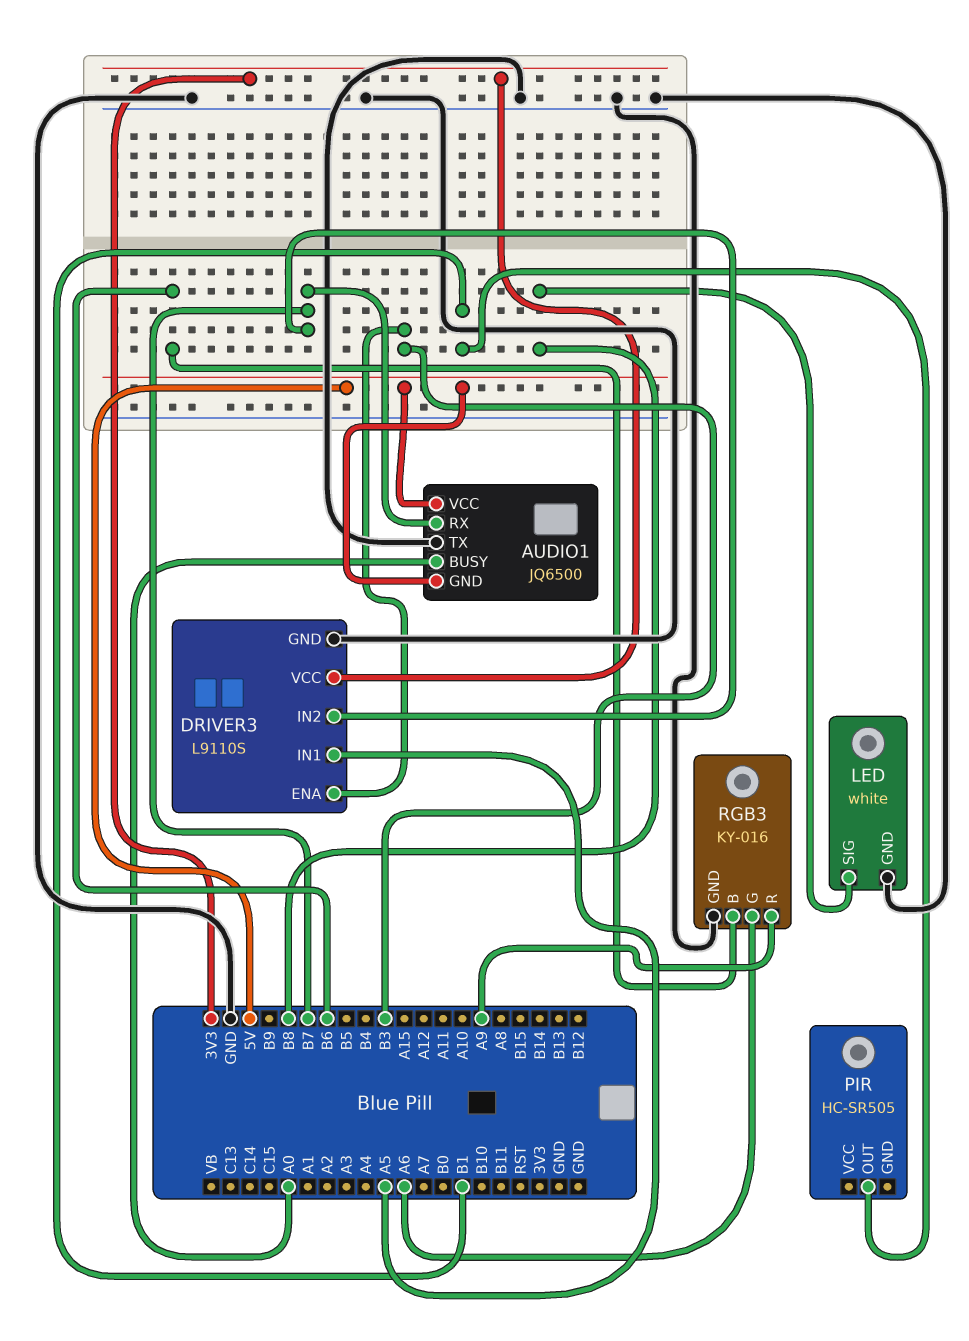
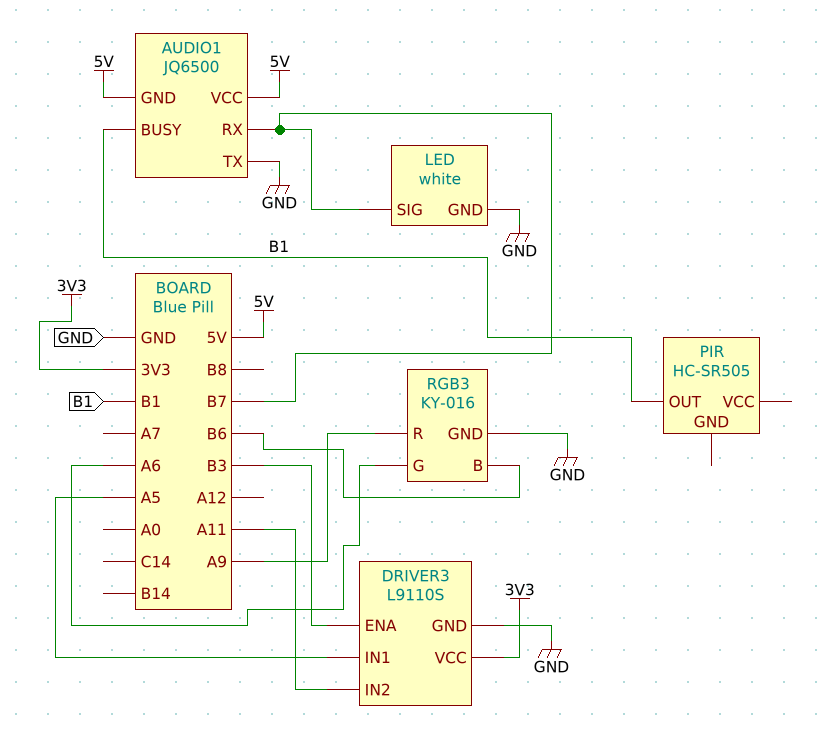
AUDIO1 pin BUSY: A0 -> B1
DRIVER3 pin IN2: B7 -> A11
LED pin SIG: B8 -> B7

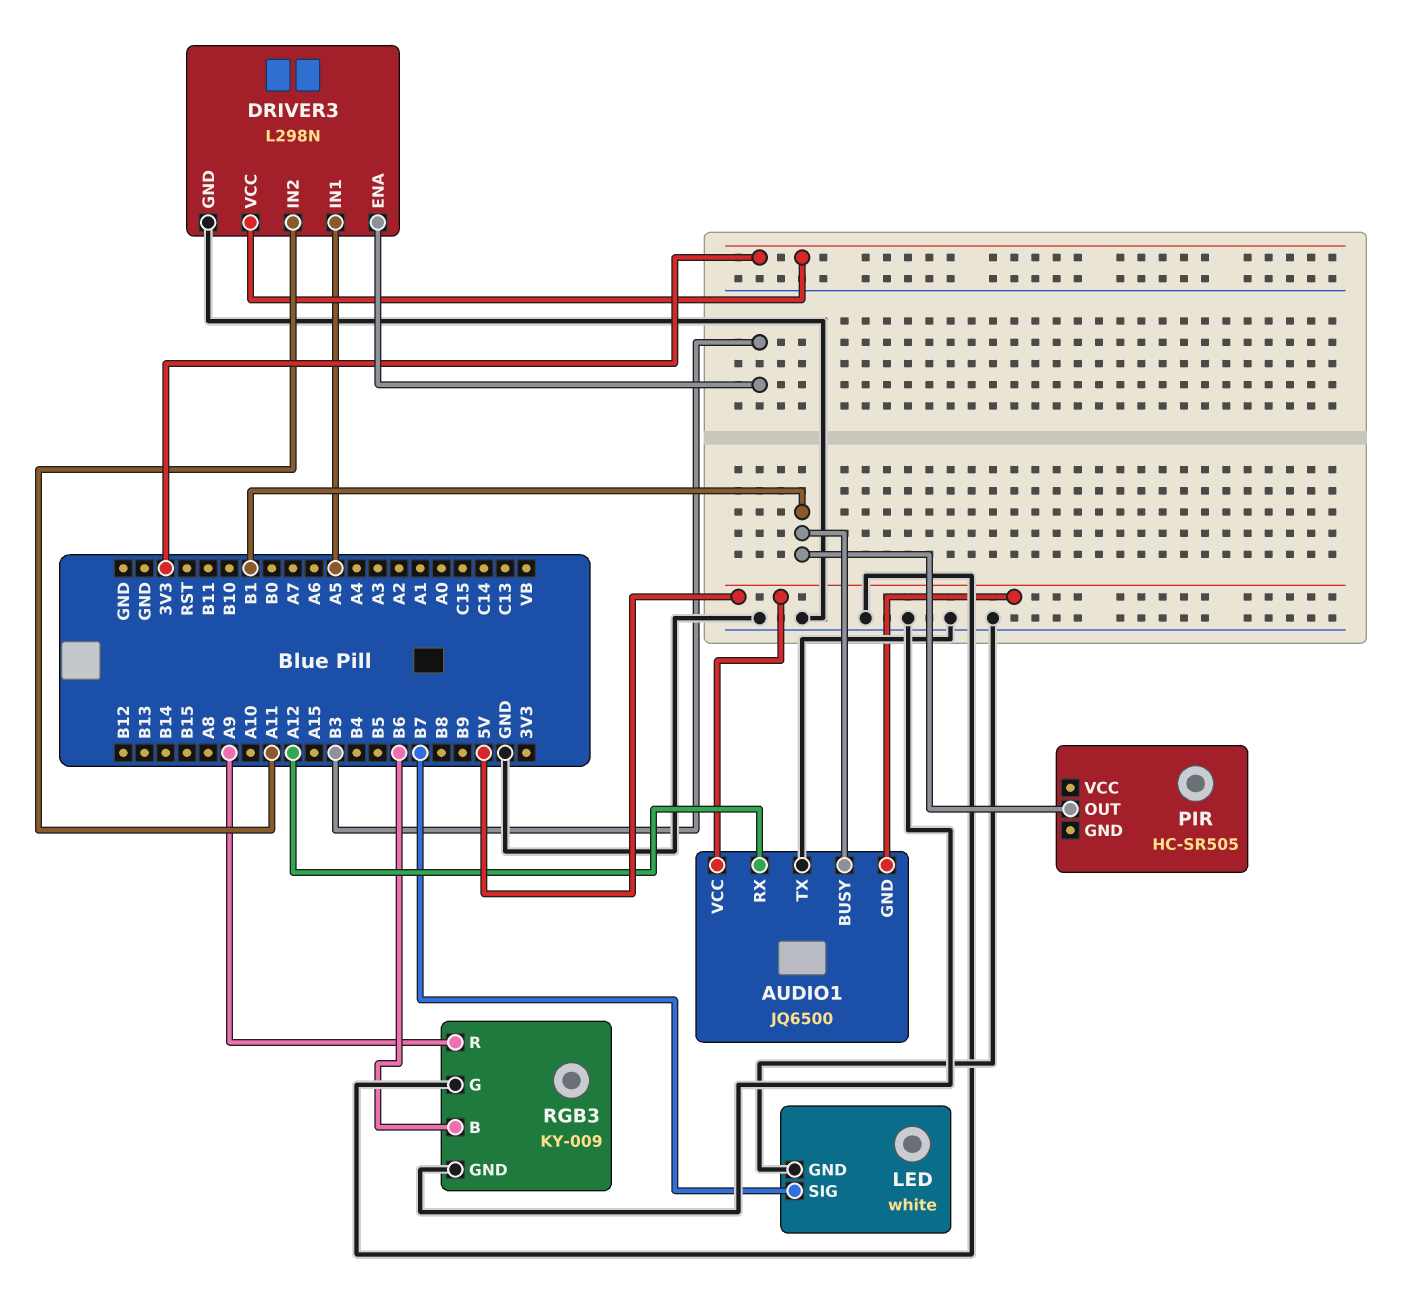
AUDIO1 pin RX: B7 -> A12
DRIVER3: L9110S -> L298N
RGB3: KY-016 -> KY-009
RGB3 pin G: A6 -> GND

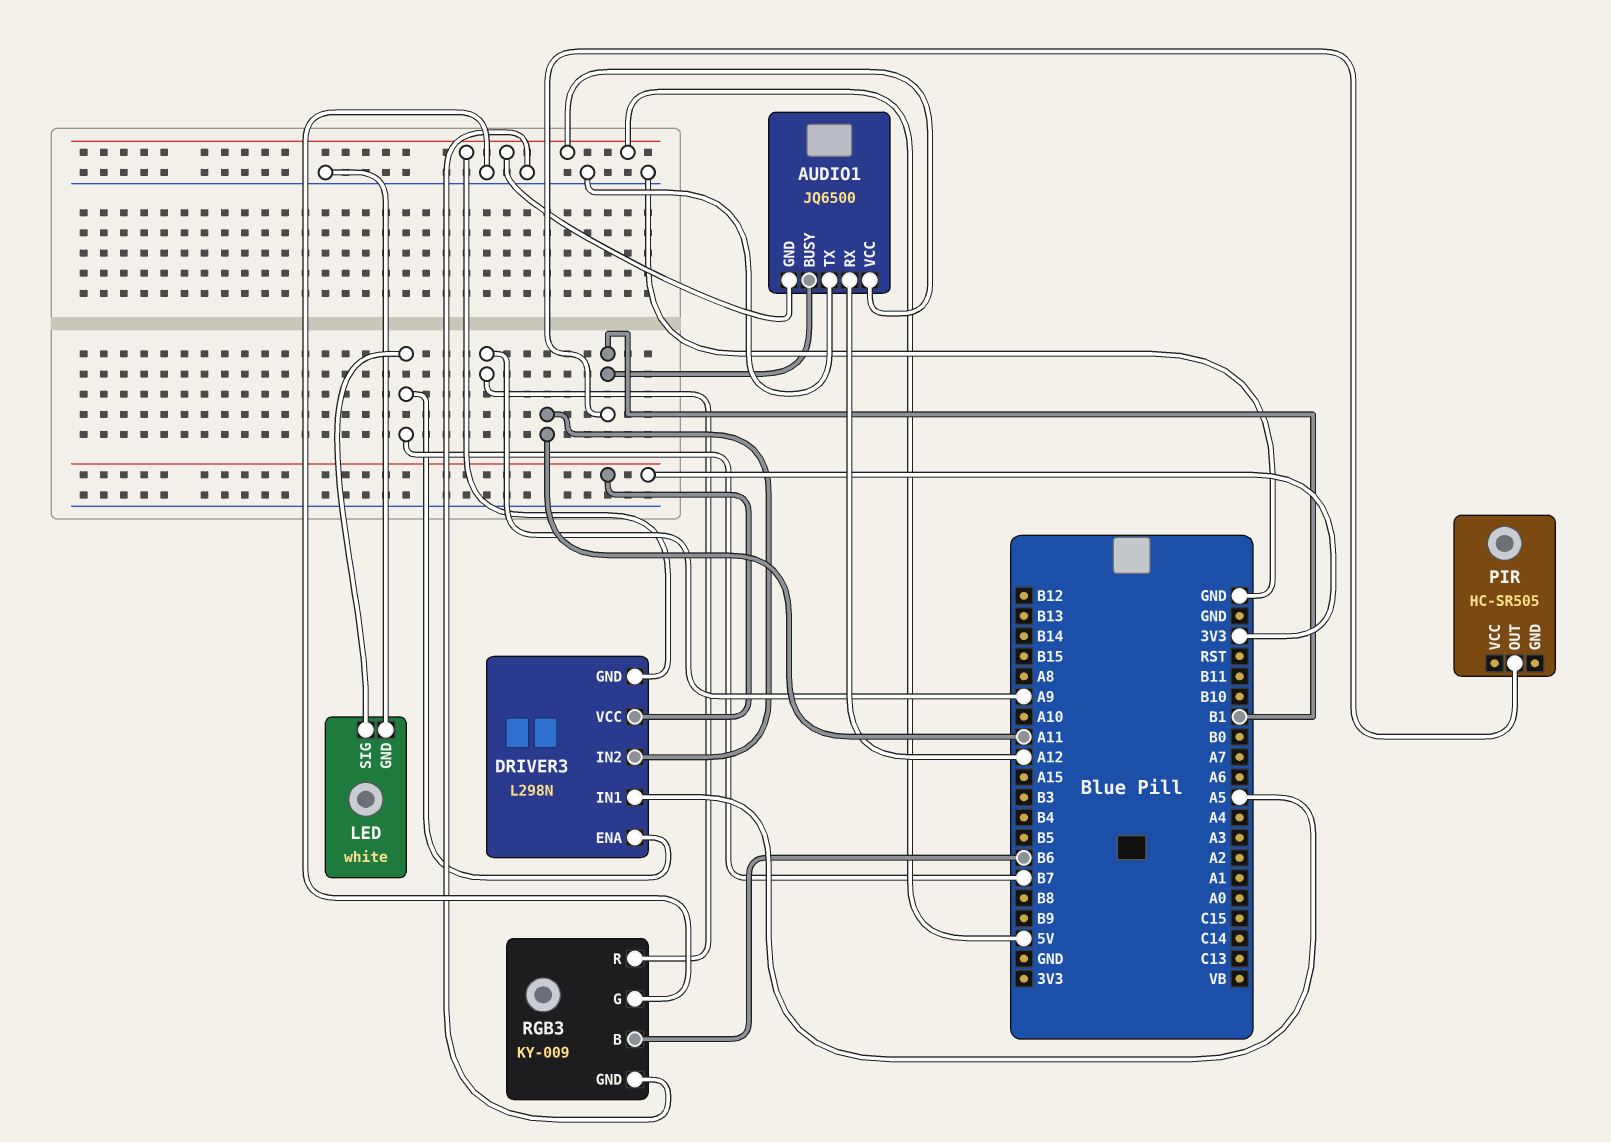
DRIVER3 pin ENA: B3 -> B7
DRIVER3 pin GND: GND -> 5V

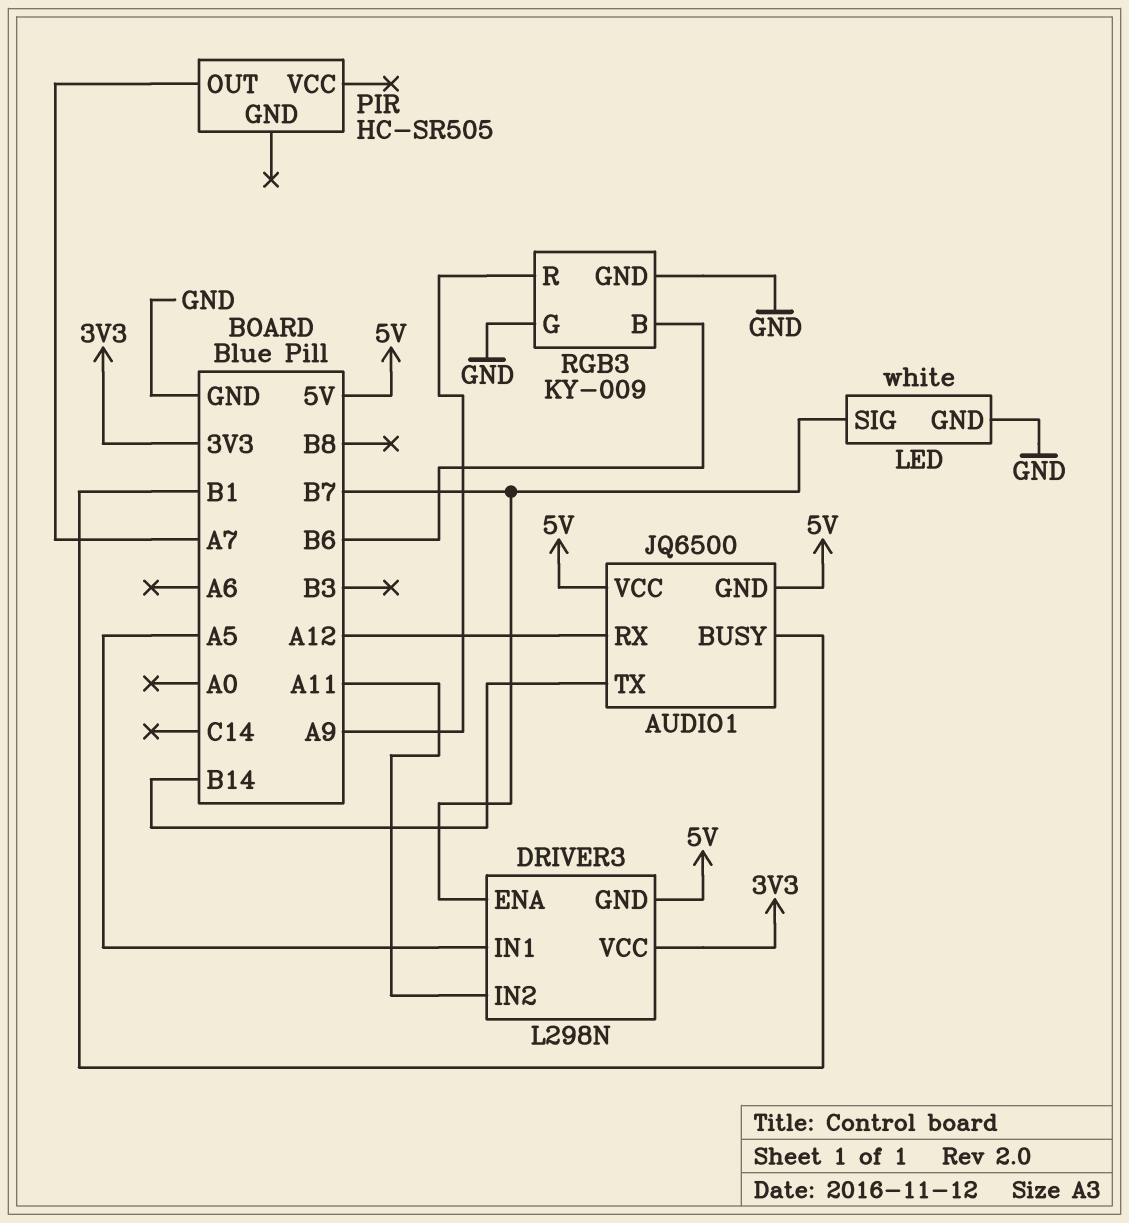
AUDIO1 pin TX: GND -> B14
PIR pin OUT: B1 -> A7

